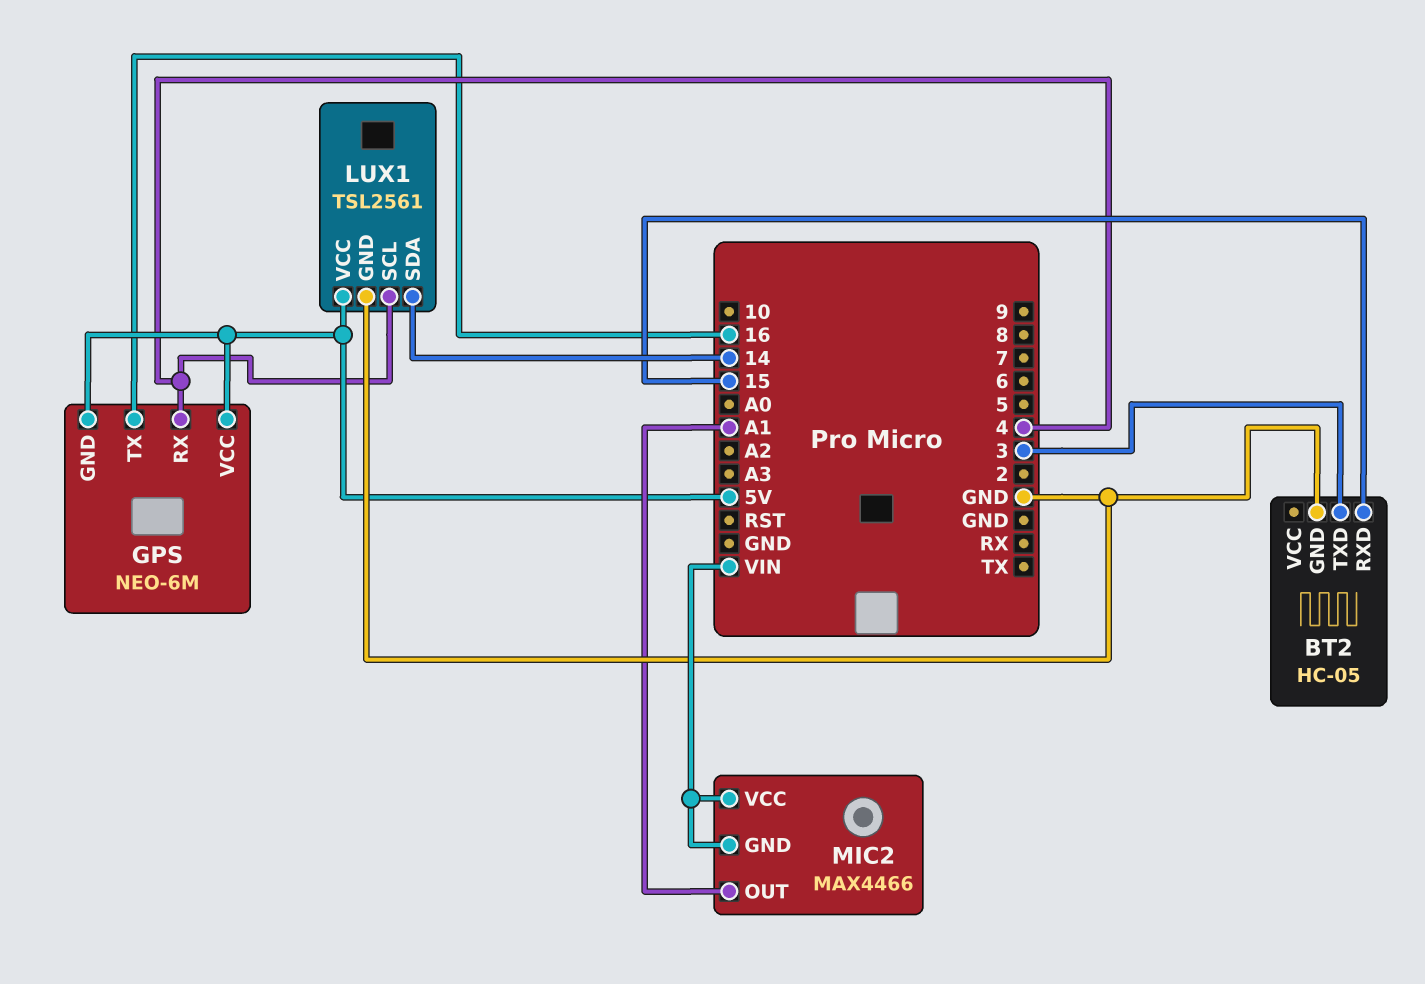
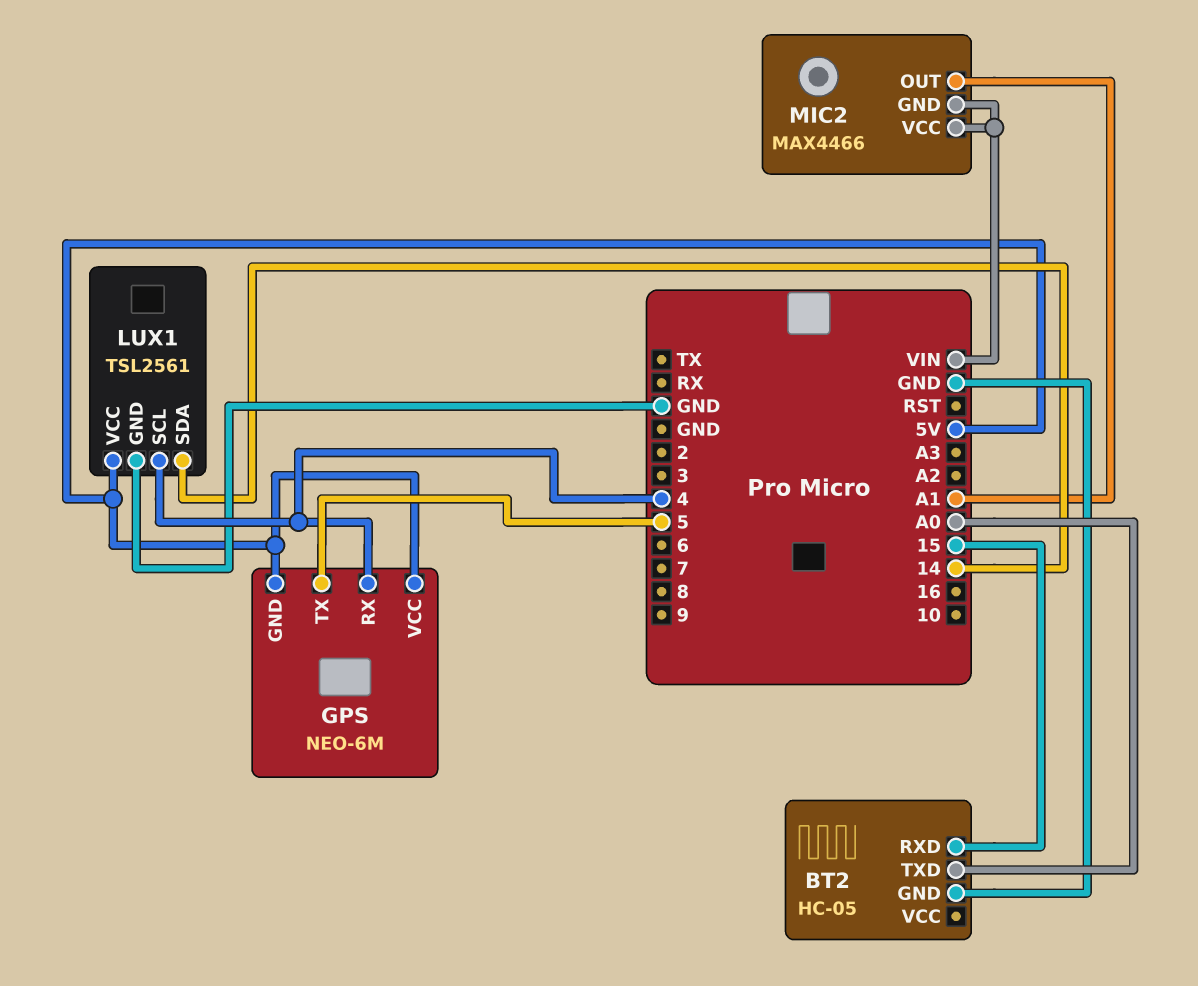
BT2 pin TXD: 3 -> A0
GPS pin TX: 16 -> 5

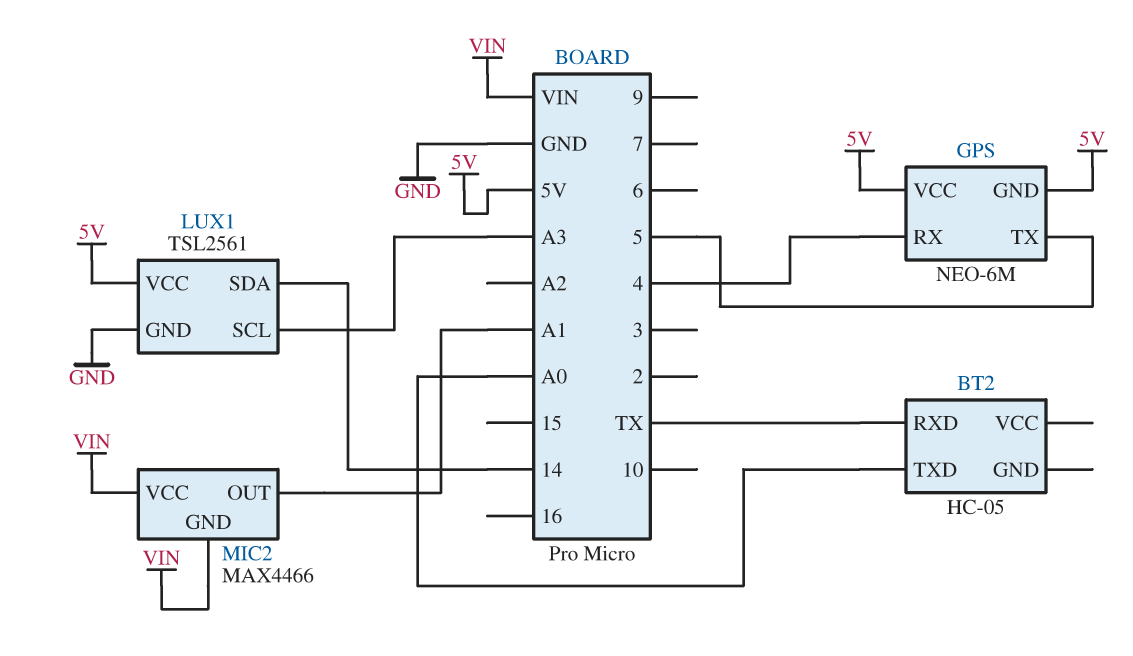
BT2 pin GND: GND -> none
BT2 pin RXD: 15 -> TX
LUX1 pin SCL: 4 -> A3

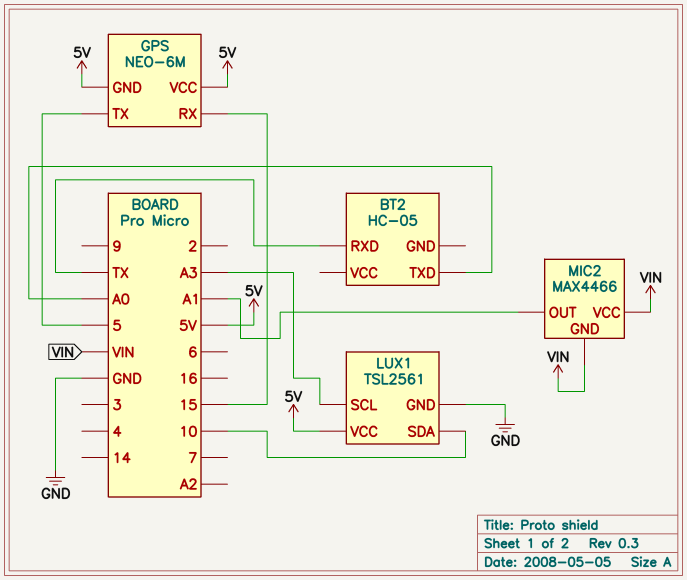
GPS pin RX: 4 -> 15
LUX1 pin SDA: 14 -> 10

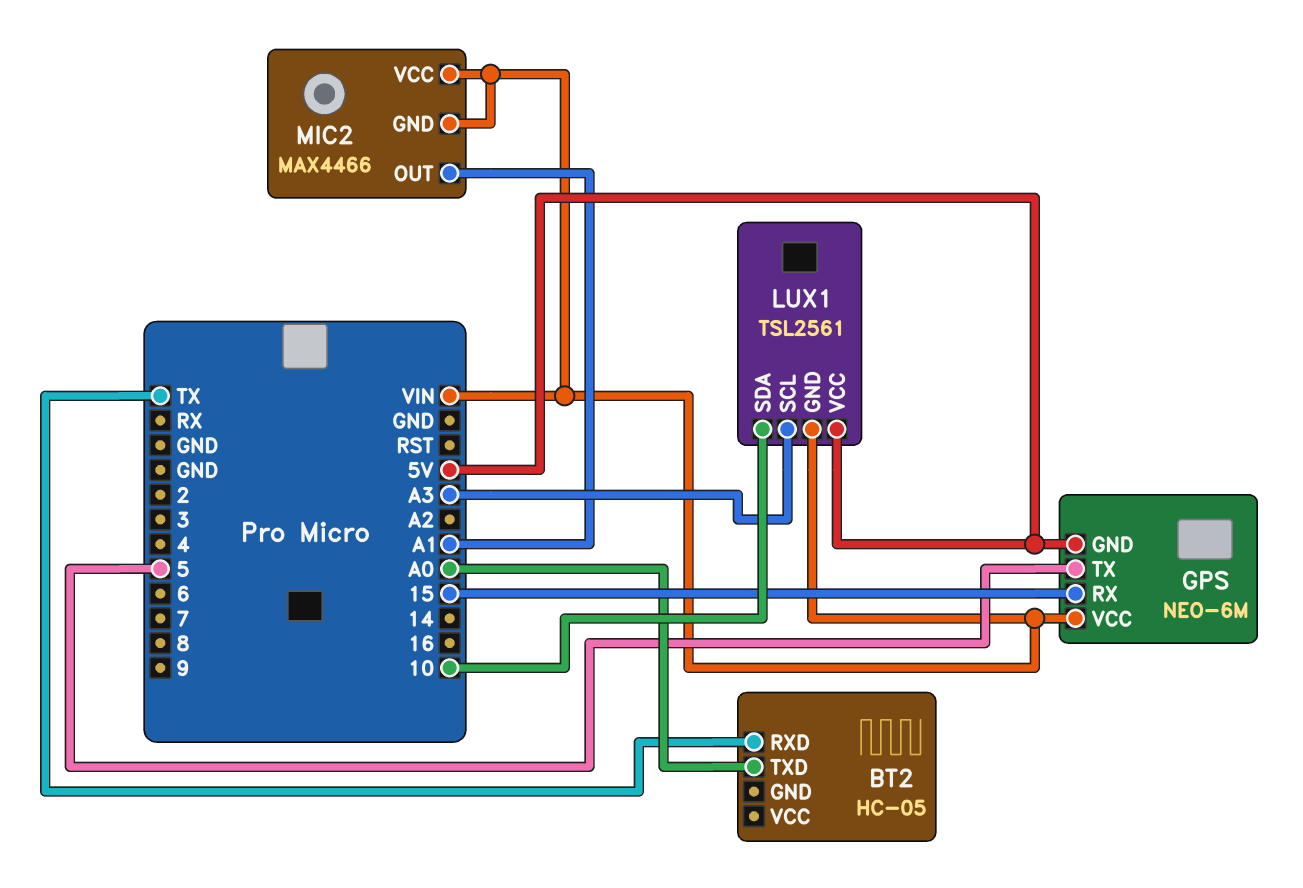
GPS pin VCC: 5V -> VIN
LUX1 pin GND: GND -> VIN

